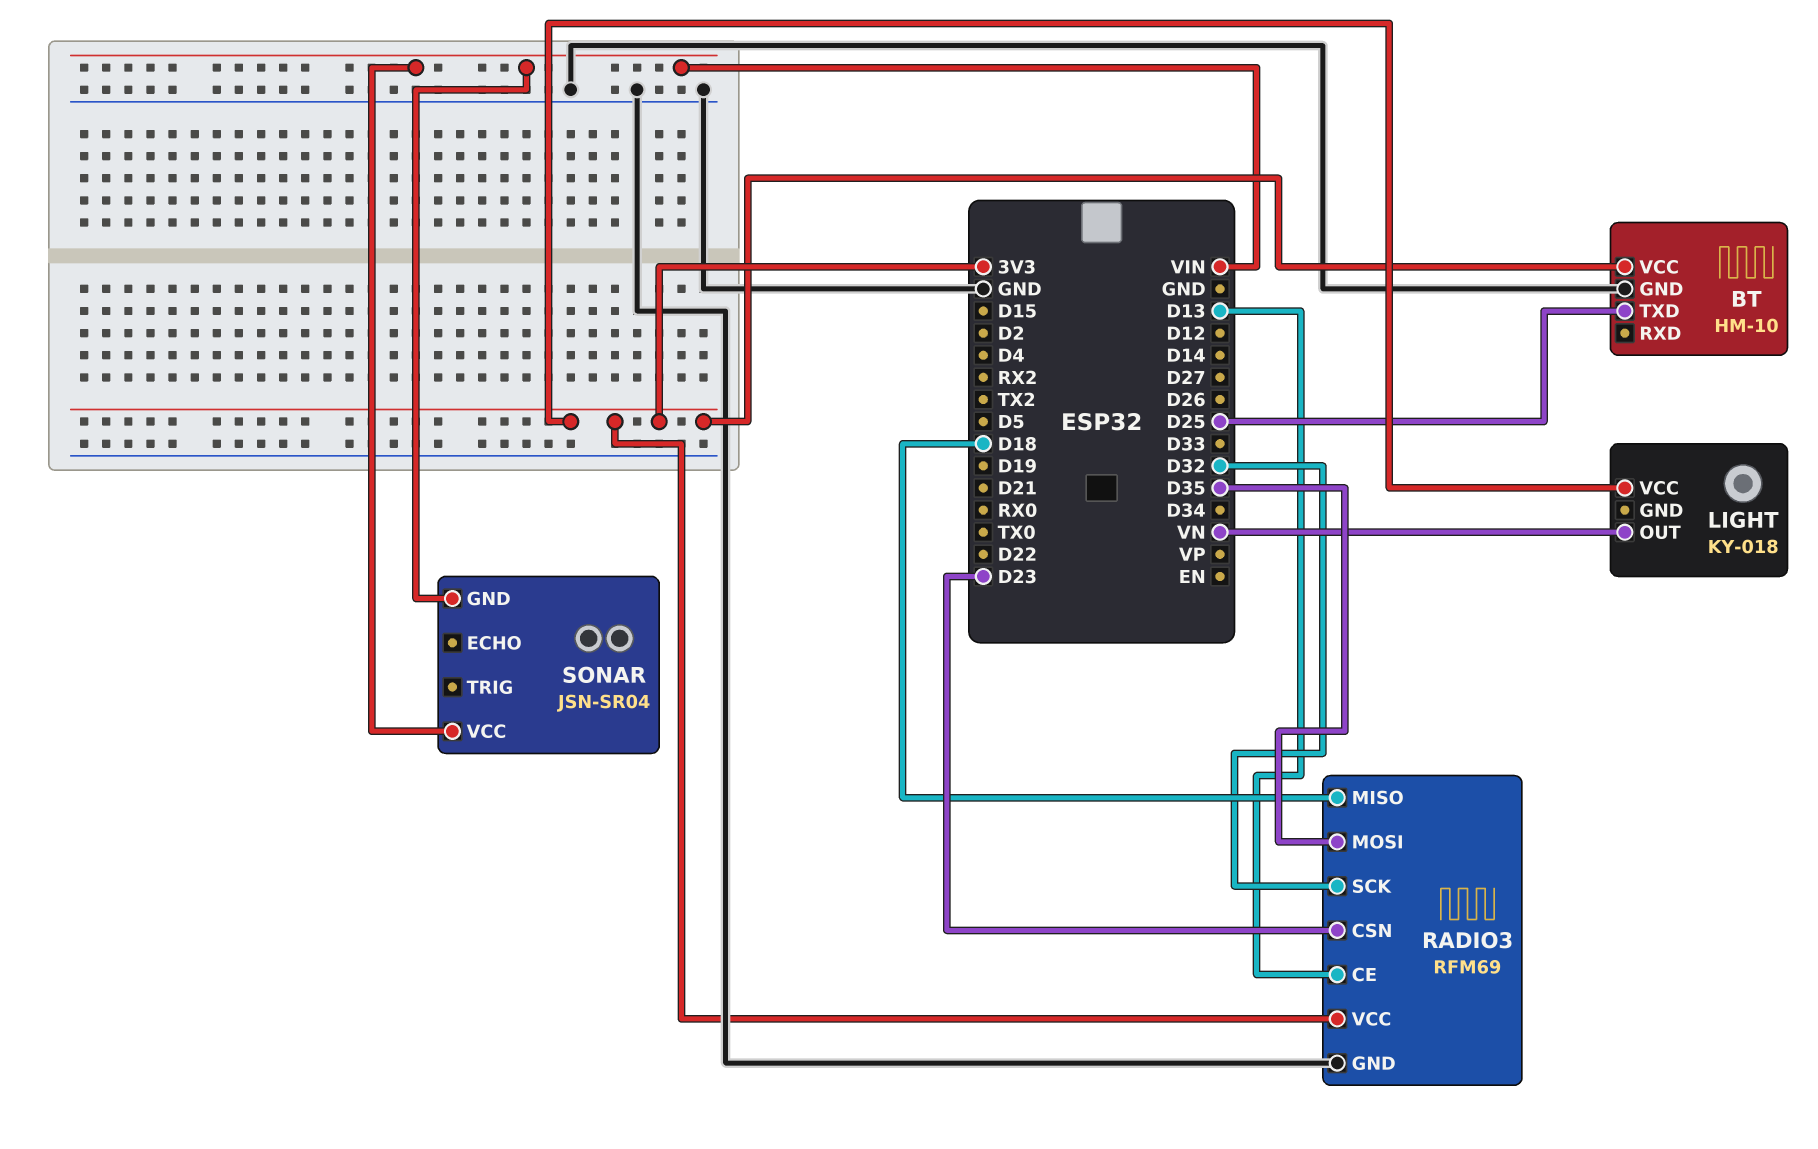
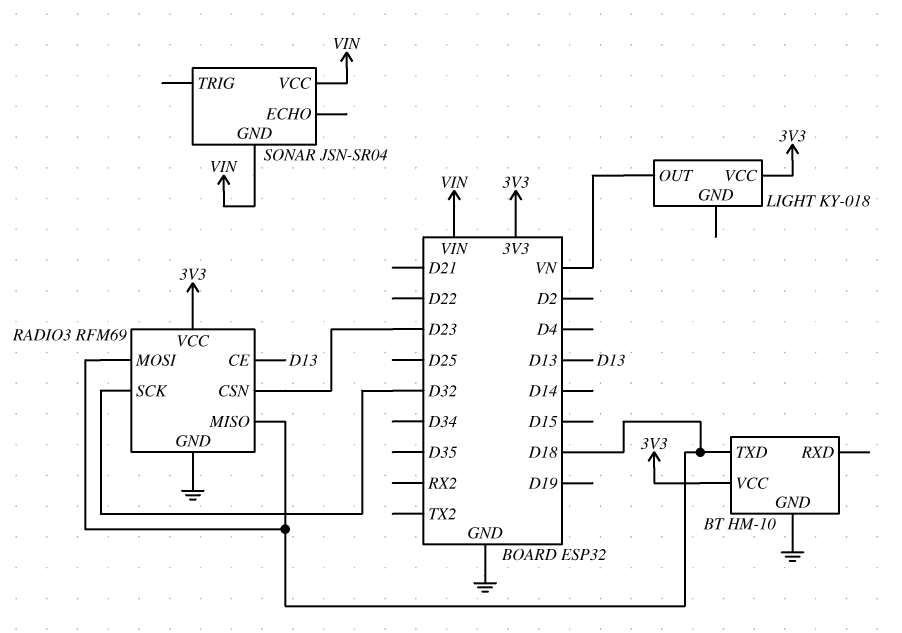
BT pin TXD: D25 -> D18
RADIO3 pin MOSI: D35 -> D18

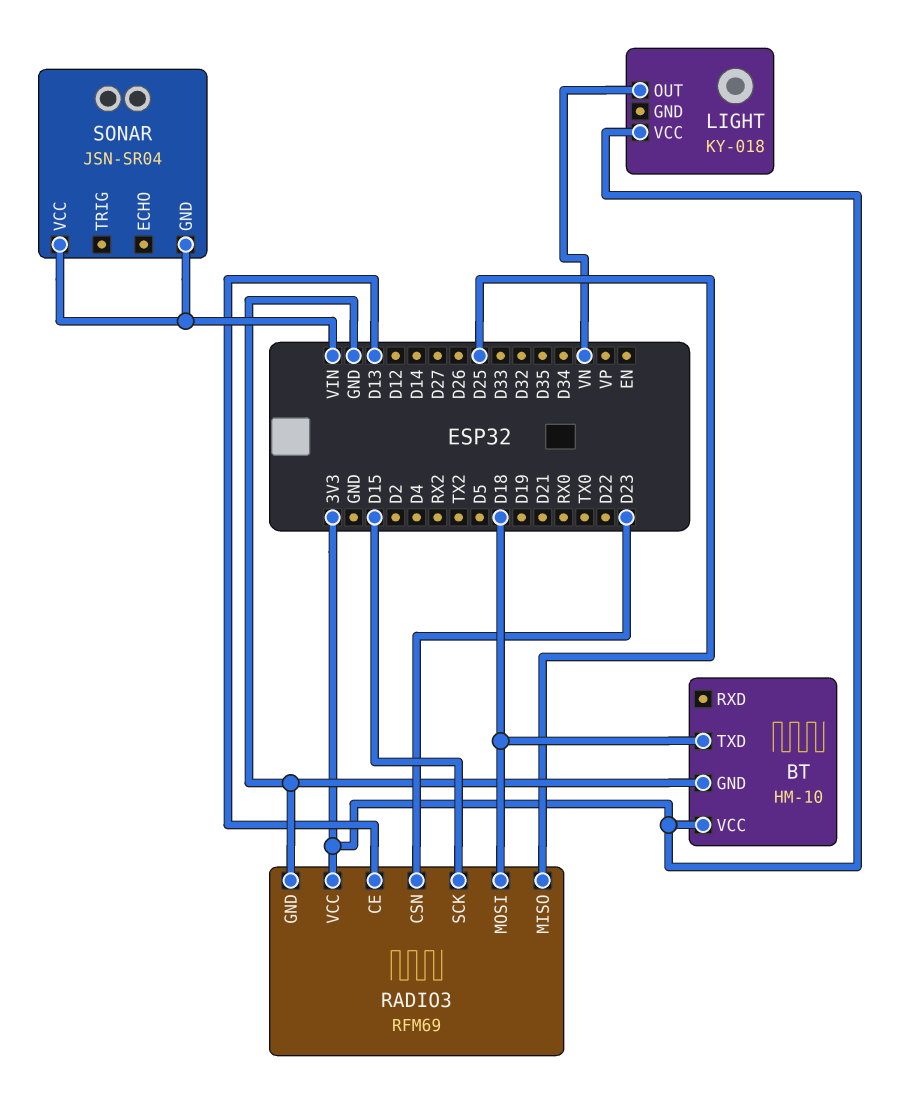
RADIO3 pin MISO: D18 -> D25
RADIO3 pin SCK: D32 -> D15

